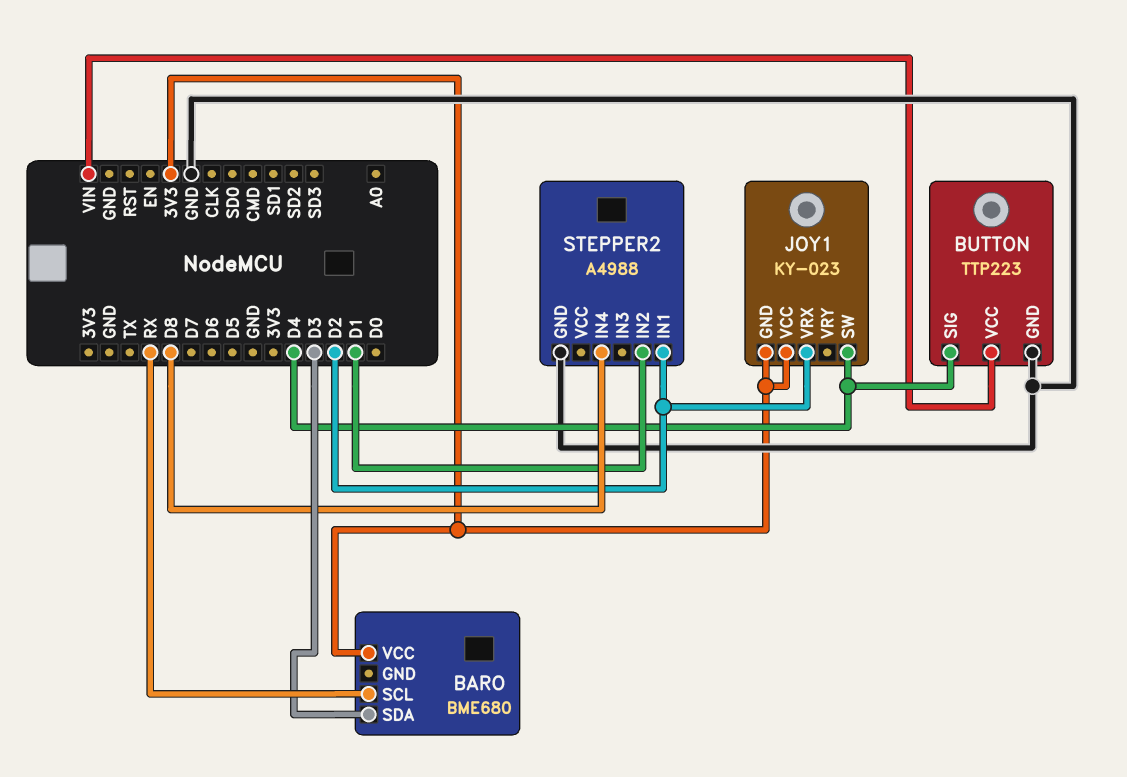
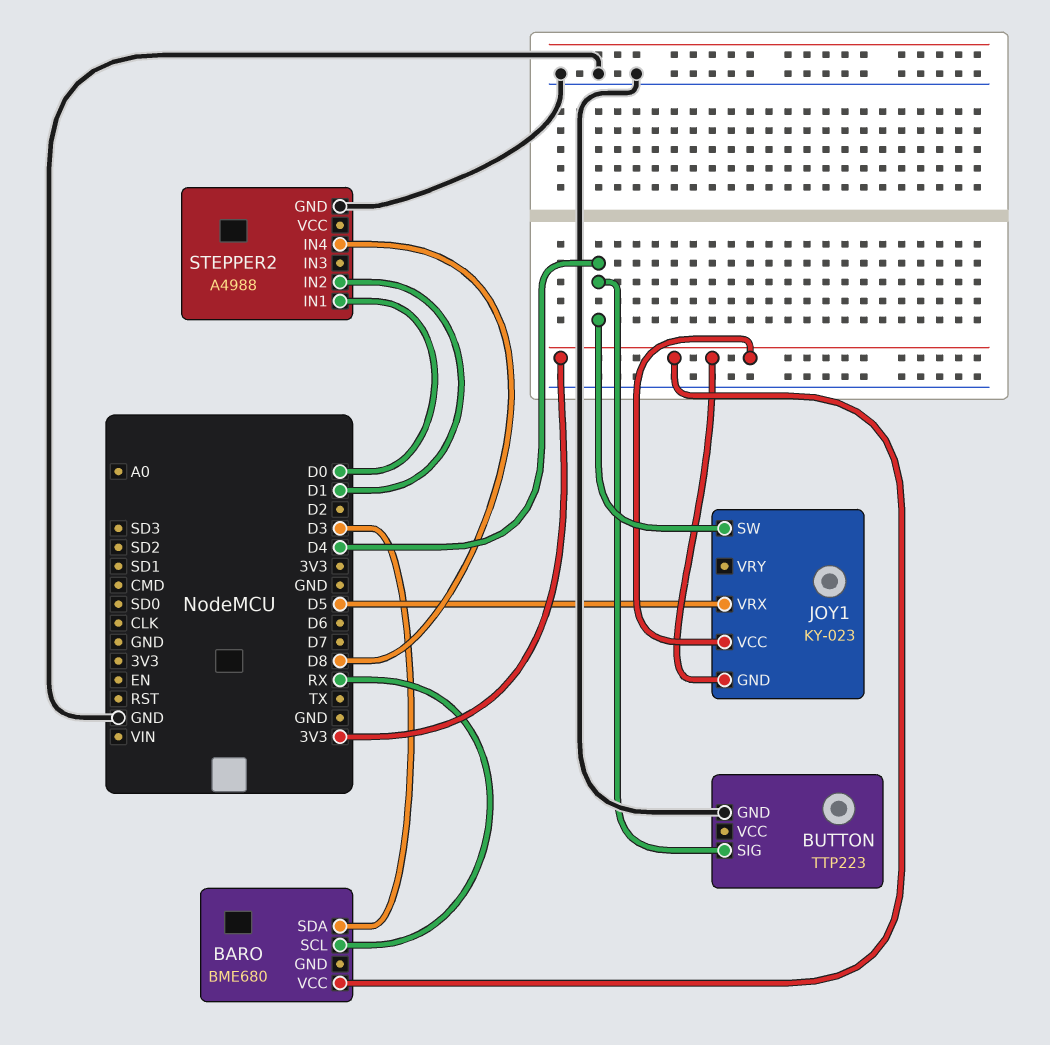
BUTTON pin VCC: VIN -> none
JOY1 pin VRX: D2 -> D5
STEPPER2 pin IN1: D2 -> D0

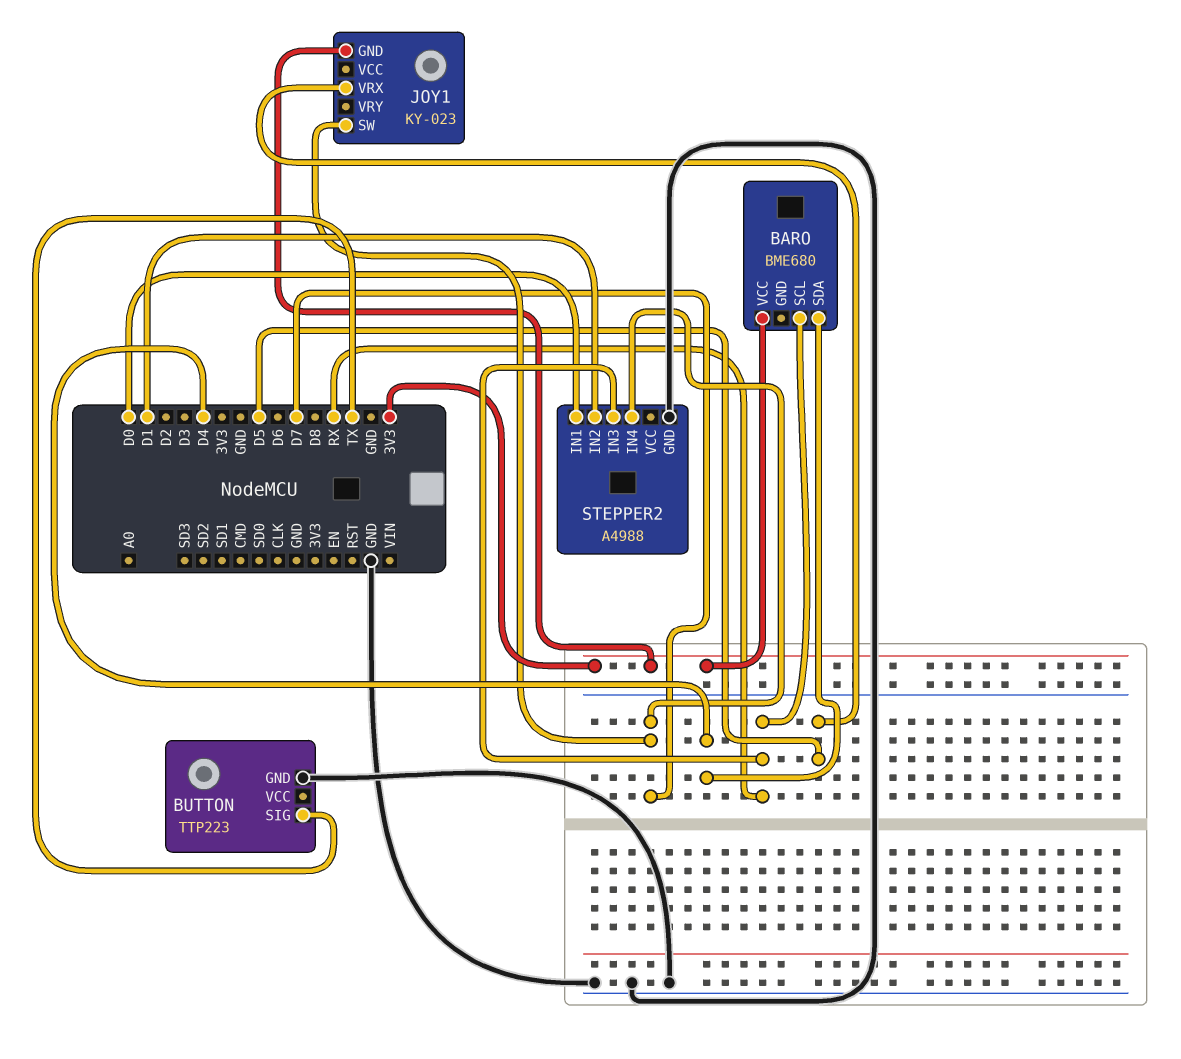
BARO pin SDA: D3 -> D4
BUTTON pin SIG: D4 -> TX
JOY1 pin SW: D4 -> D7
JOY1 pin VCC: 3V3 -> none
STEPPER2 pin IN3: none -> RX
STEPPER2 pin IN4: D8 -> D7

